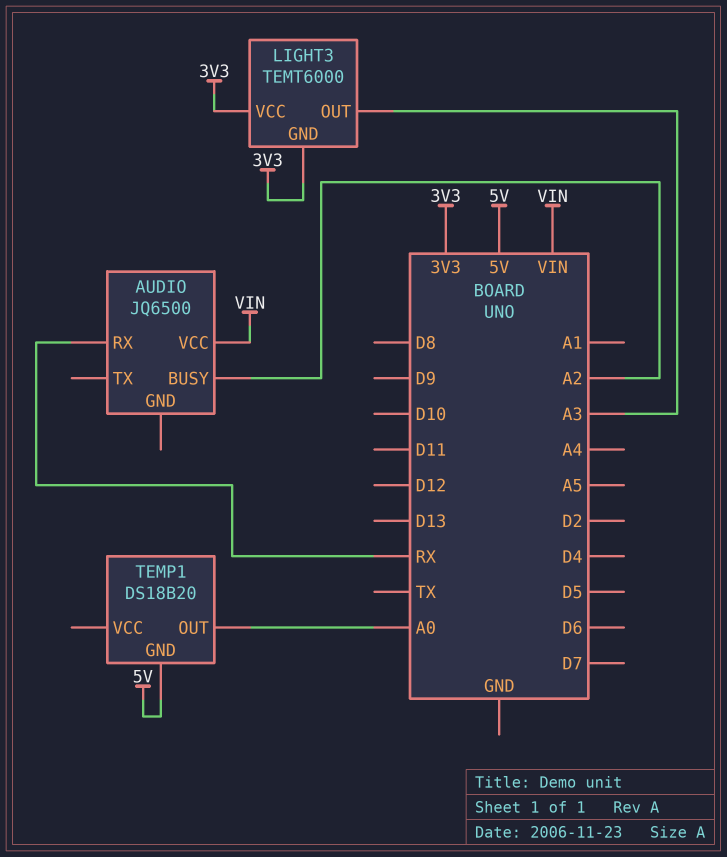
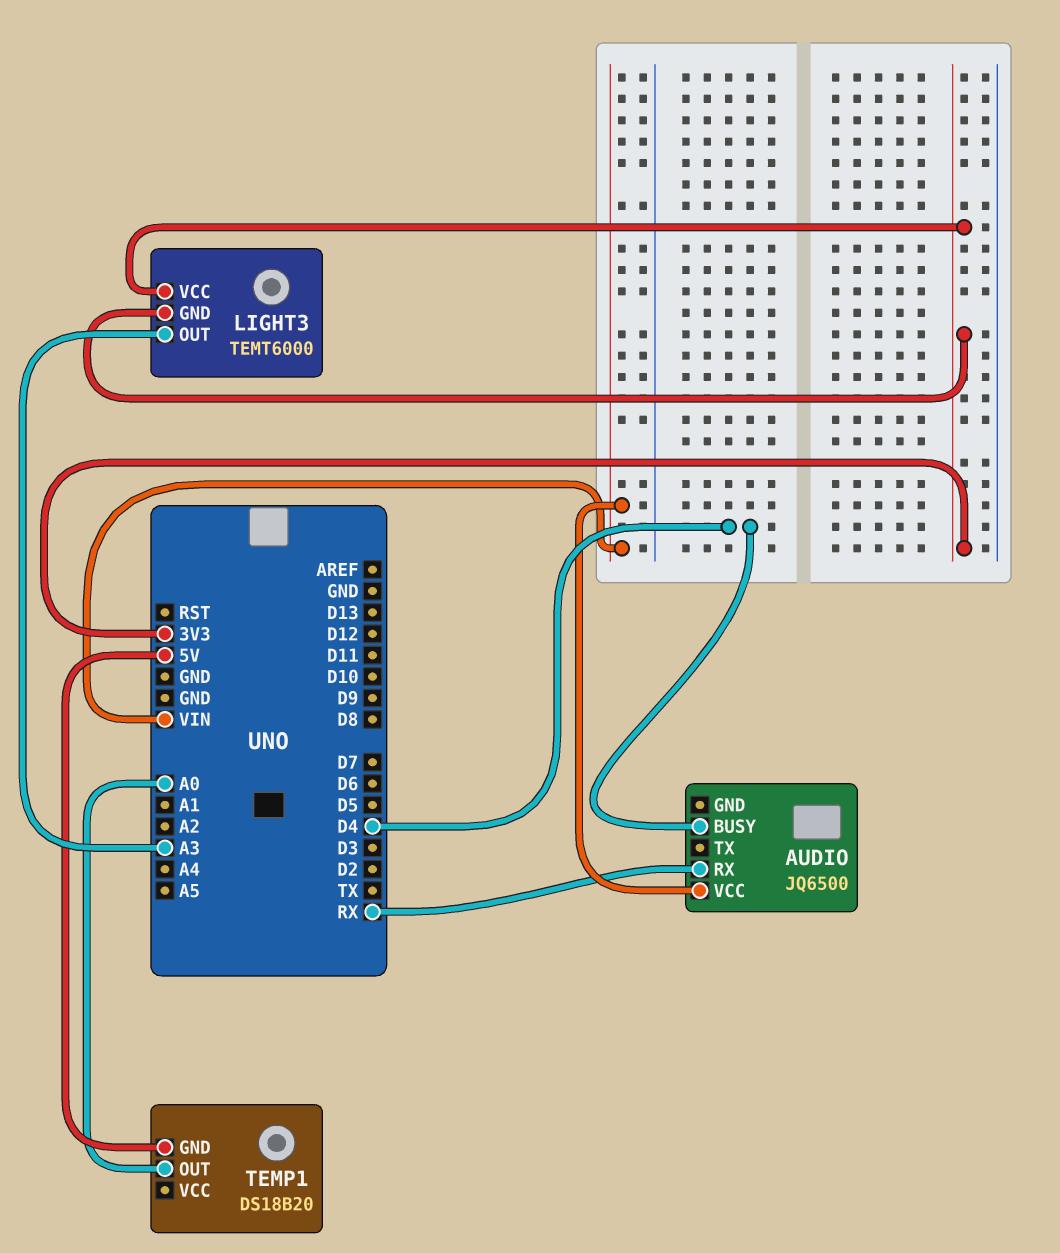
AUDIO pin BUSY: A2 -> D4

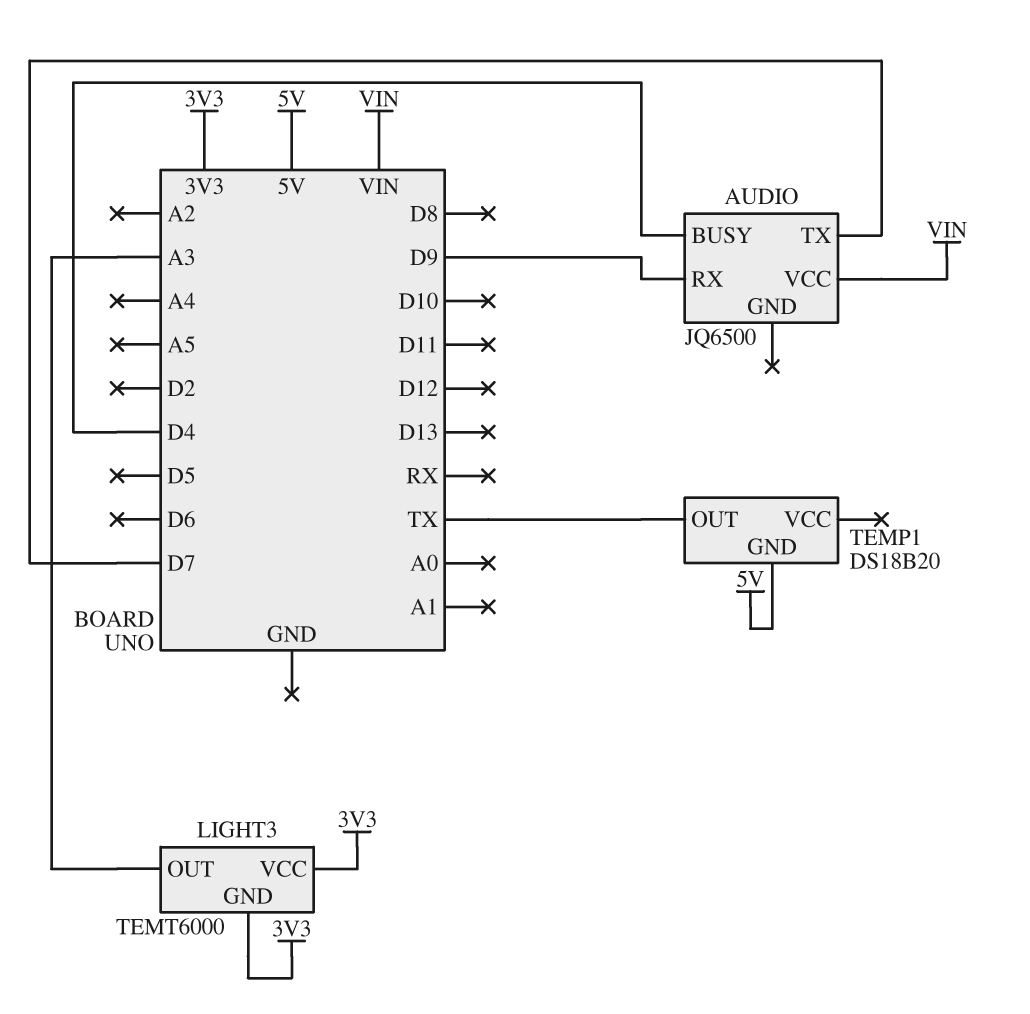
AUDIO pin RX: RX -> D9
AUDIO pin TX: none -> D7
TEMP1 pin OUT: A0 -> TX

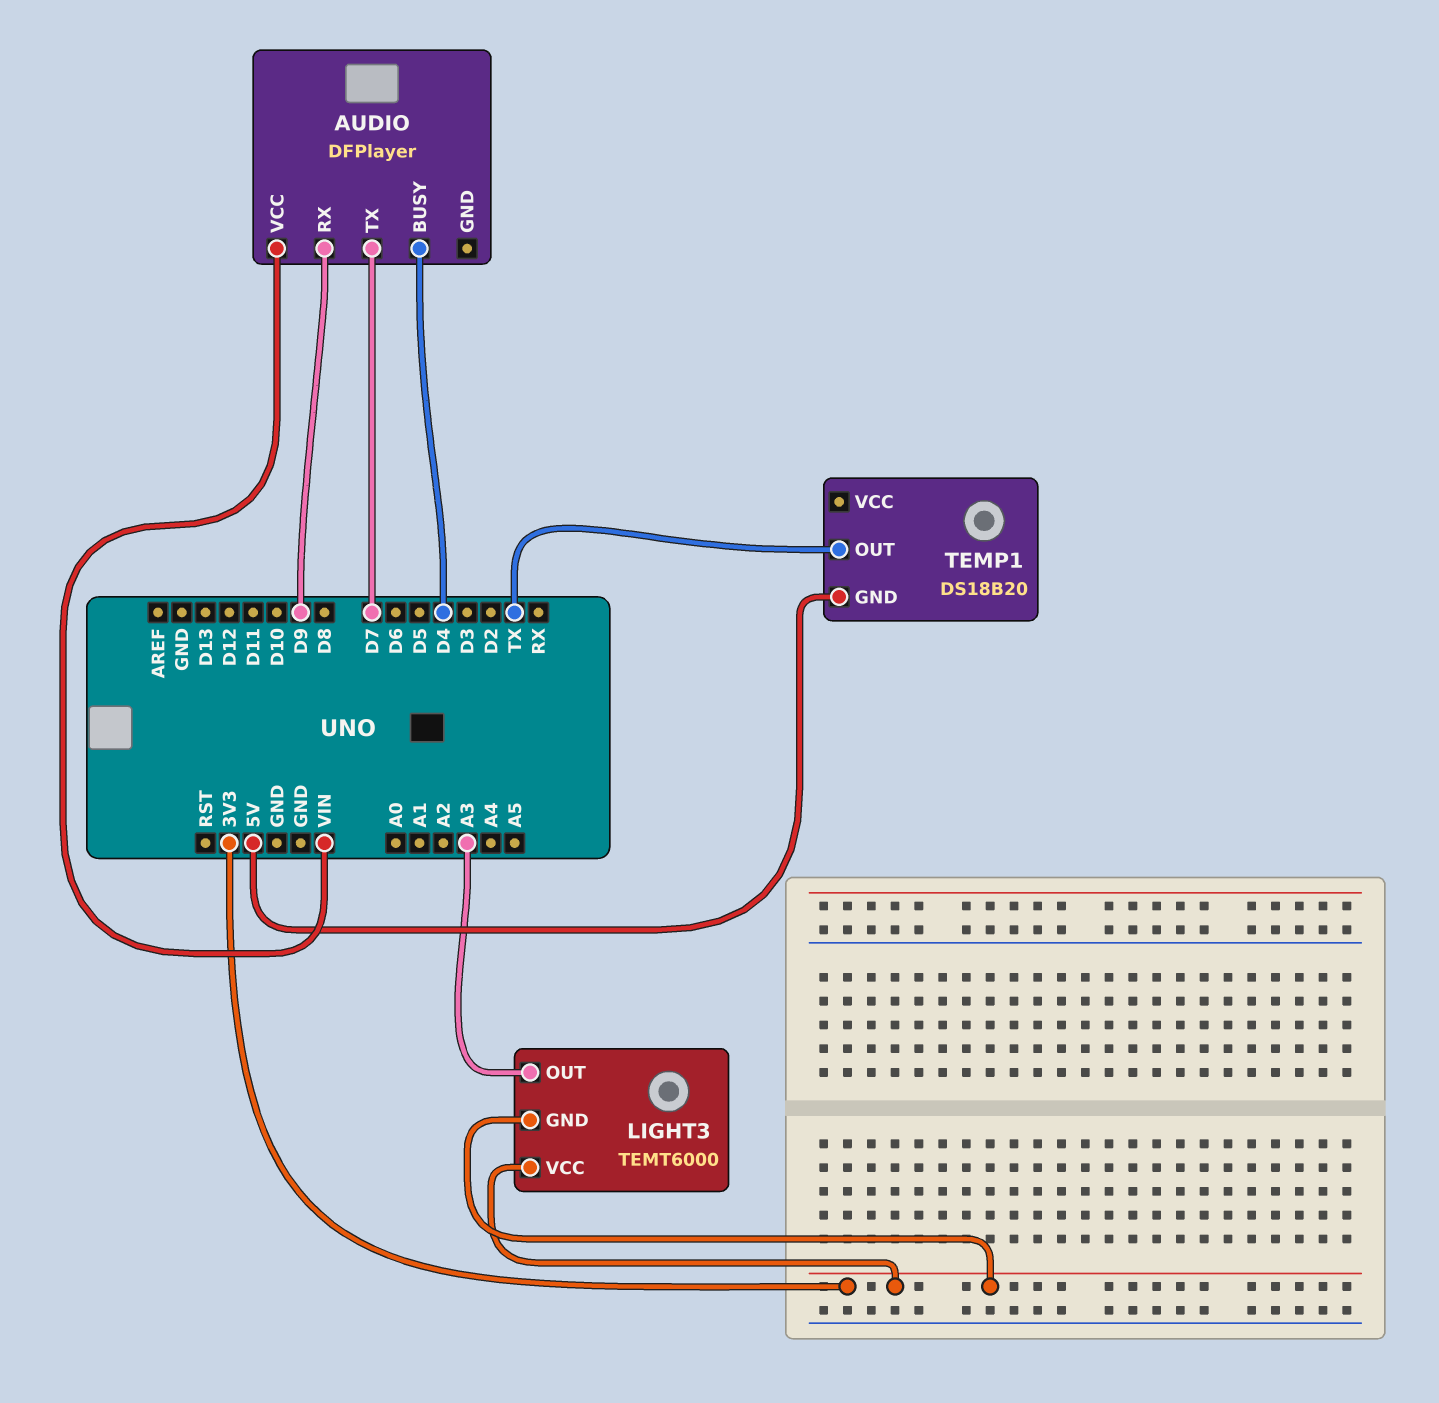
AUDIO: JQ6500 -> DFPlayer

